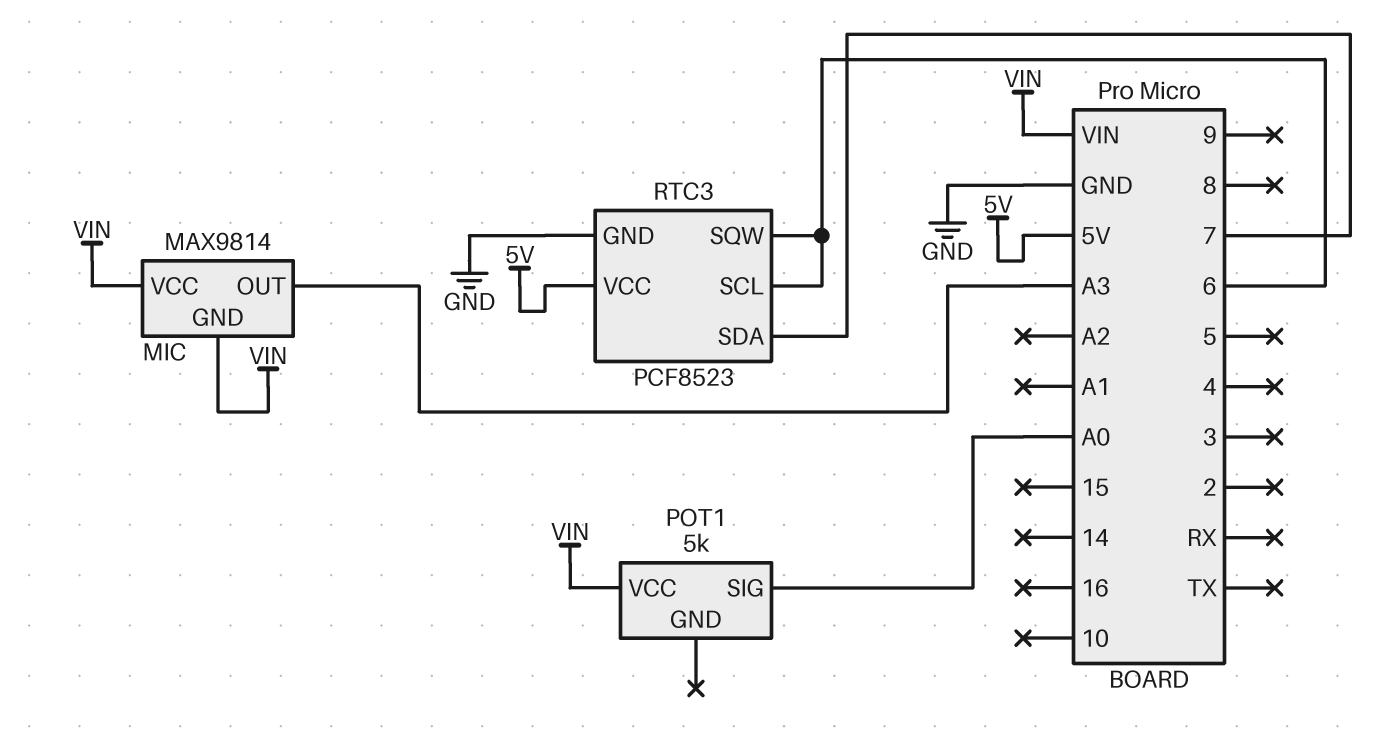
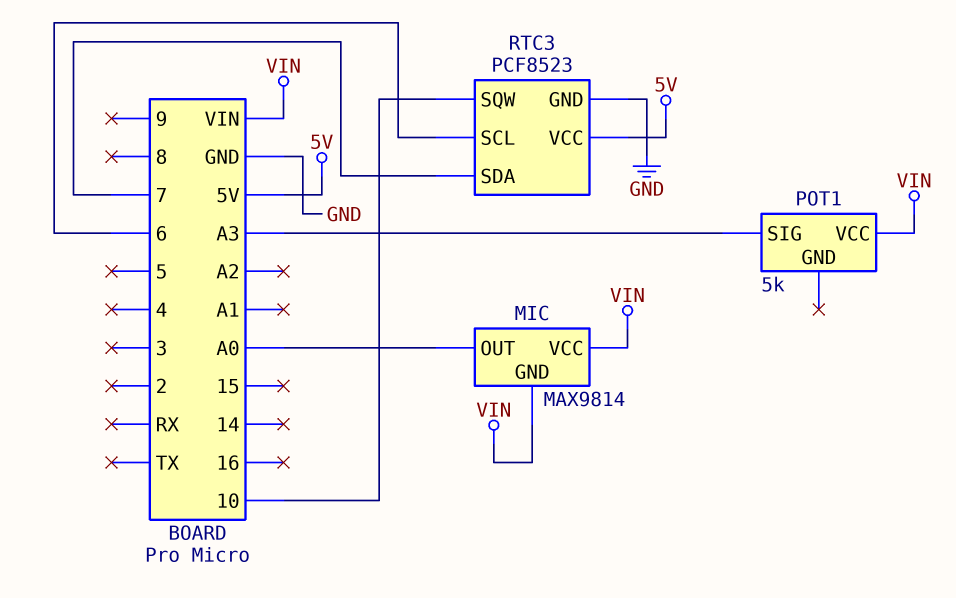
MIC pin OUT: A3 -> A0
POT1 pin SIG: A0 -> A3
RTC3 pin SQW: 6 -> 10

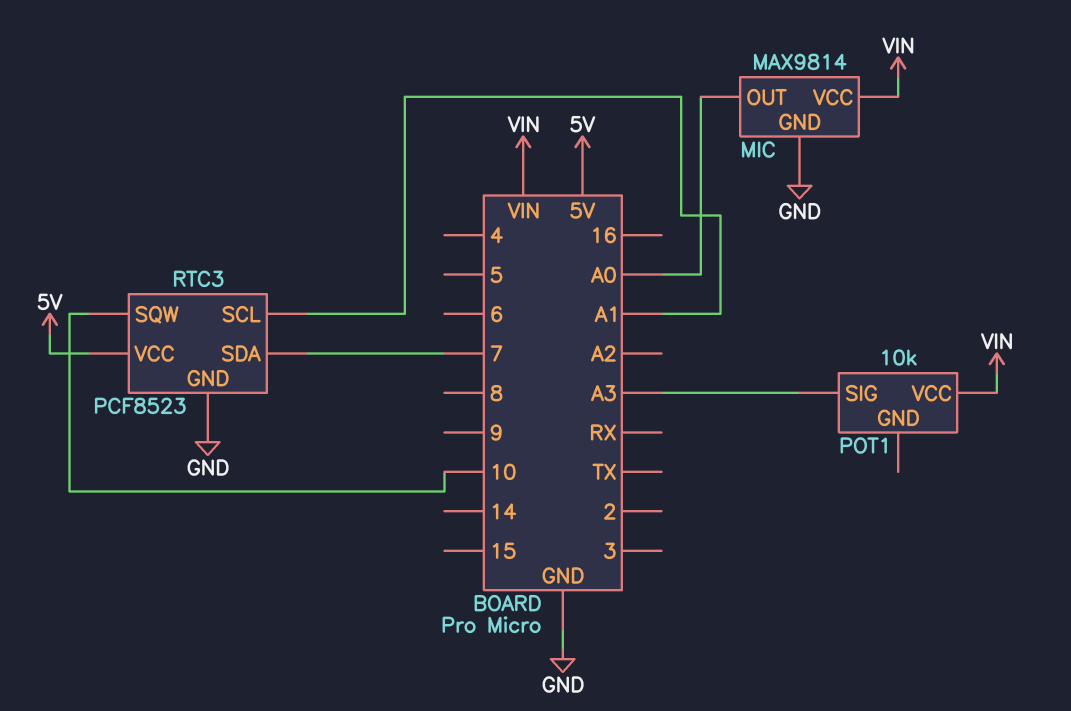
MIC pin GND: VIN -> GND
POT1: 5k -> 10k
RTC3 pin SCL: 6 -> A1

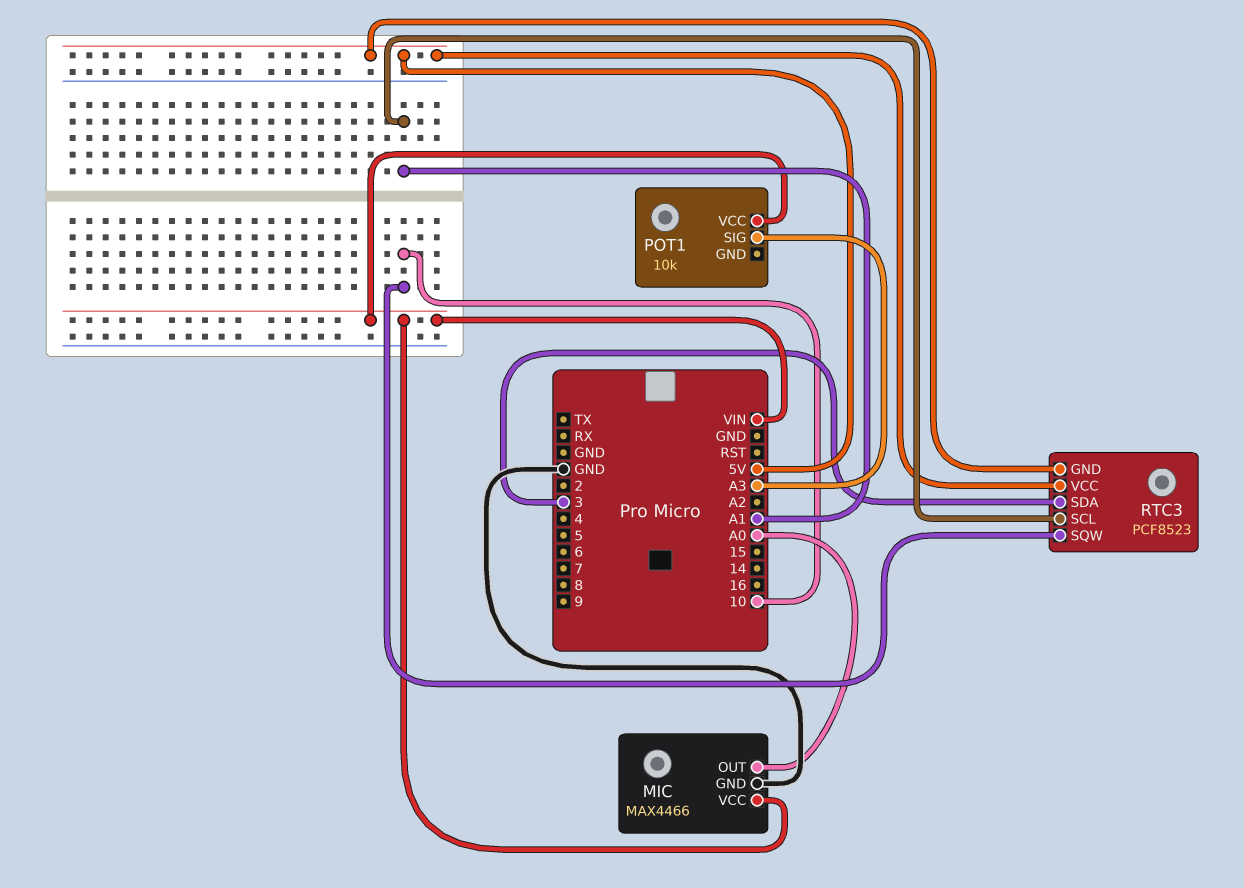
MIC: MAX9814 -> MAX4466
RTC3 pin GND: GND -> 5V
RTC3 pin SDA: 7 -> 3

